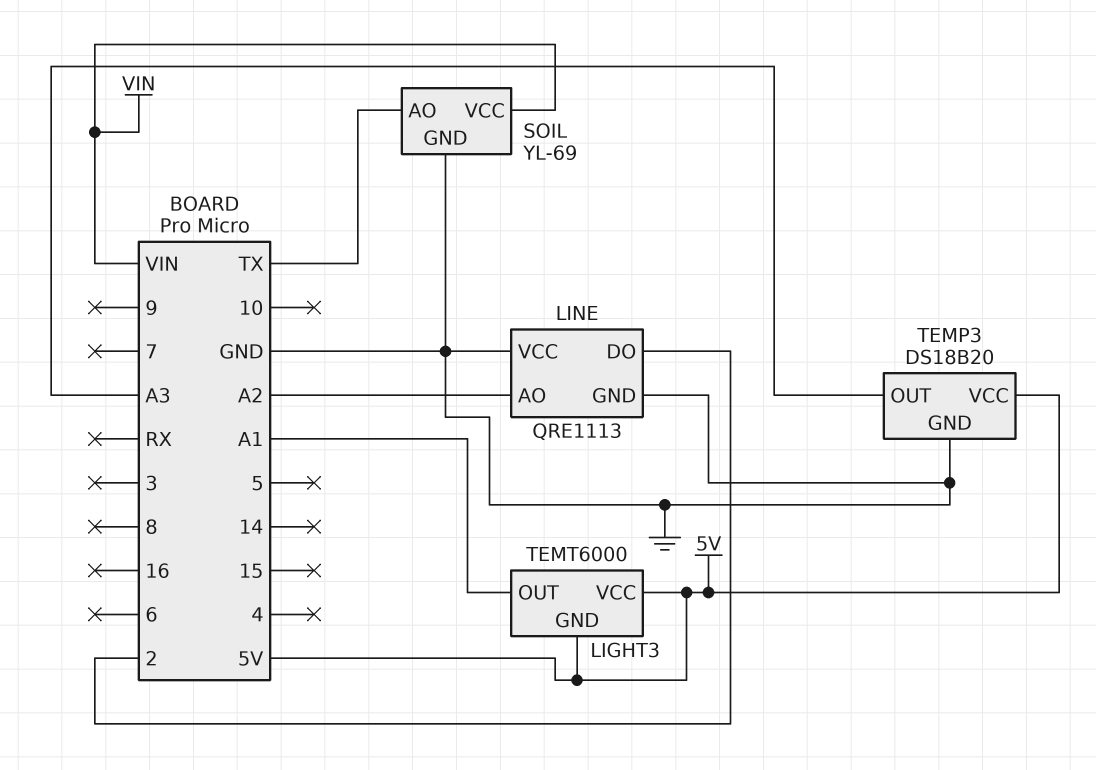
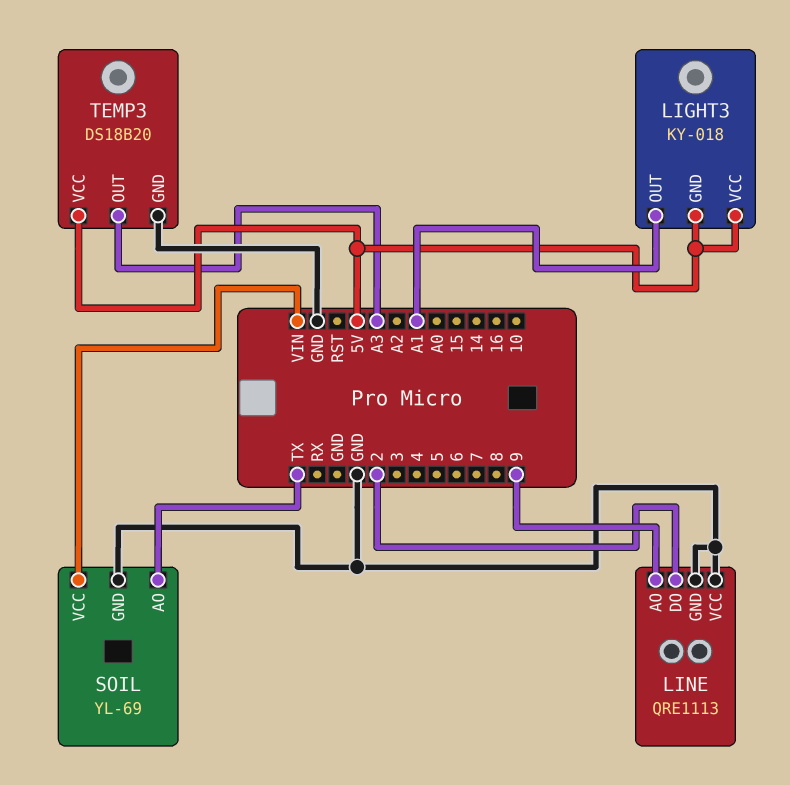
LIGHT3: TEMT6000 -> KY-018
LINE pin AO: A2 -> 9

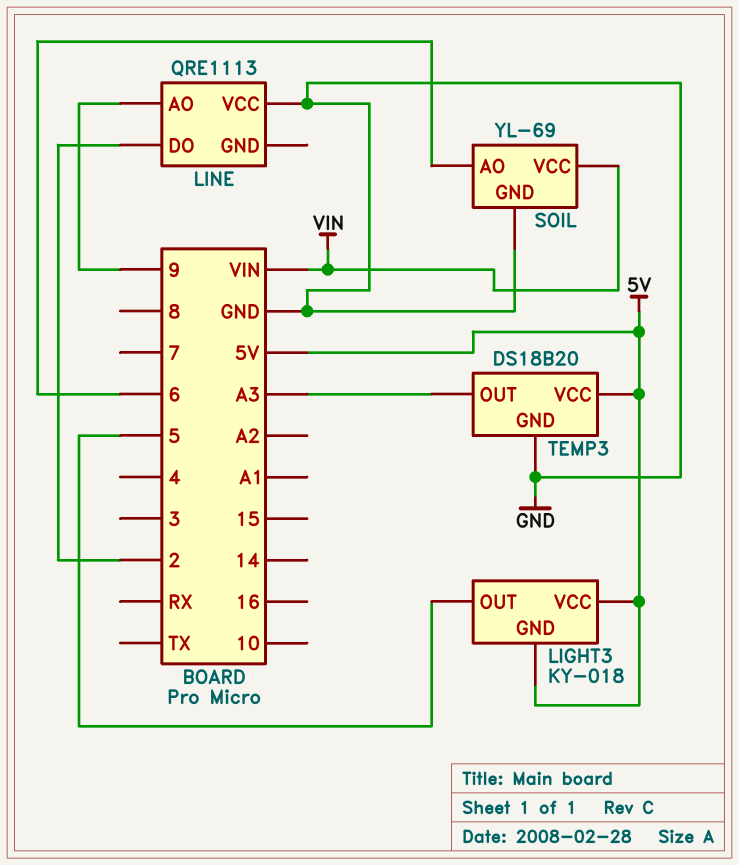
LIGHT3 pin OUT: A1 -> 5
LINE pin GND: GND -> none
SOIL pin AO: TX -> 6

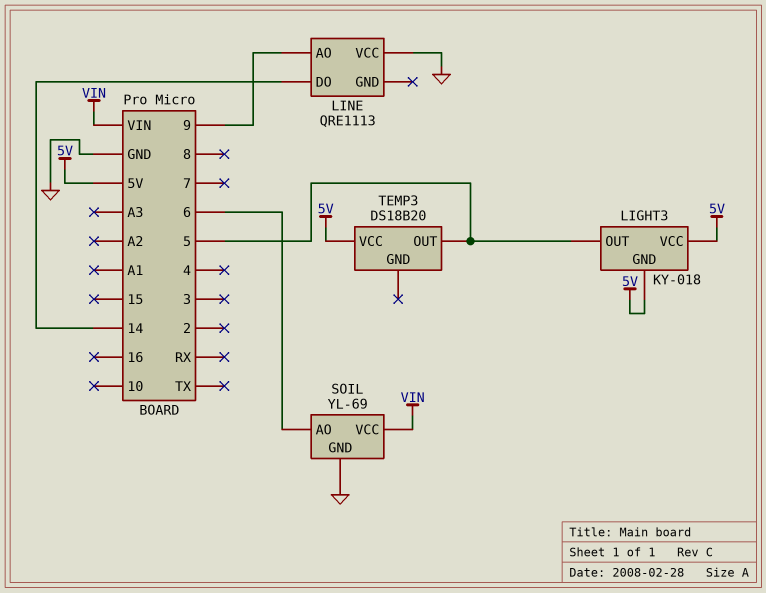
LINE pin DO: 2 -> 14
TEMP3 pin GND: GND -> none
TEMP3 pin OUT: A3 -> 5

